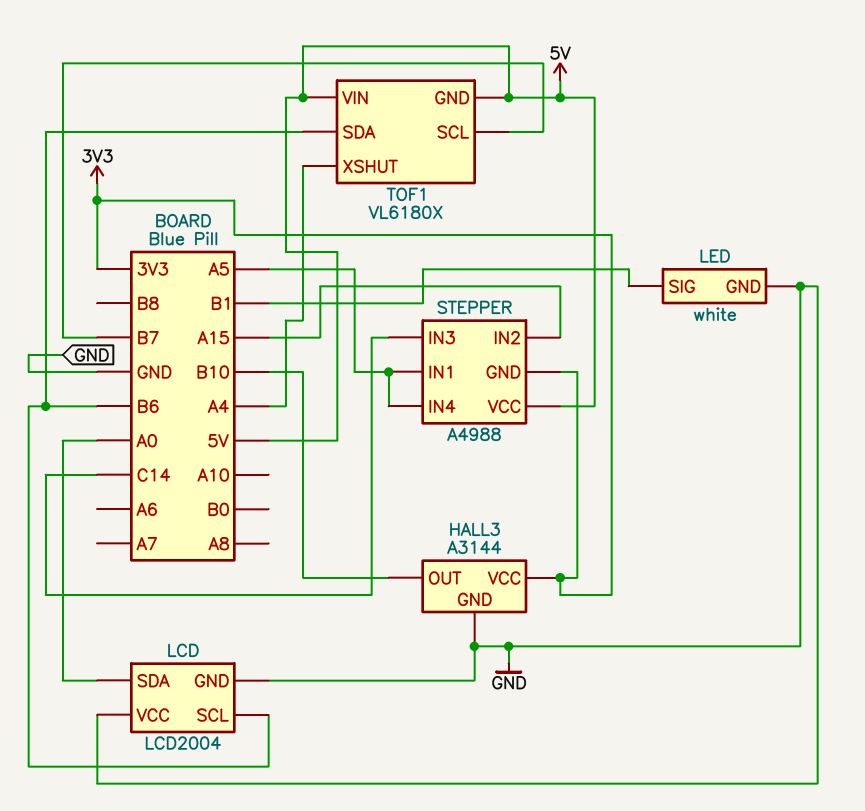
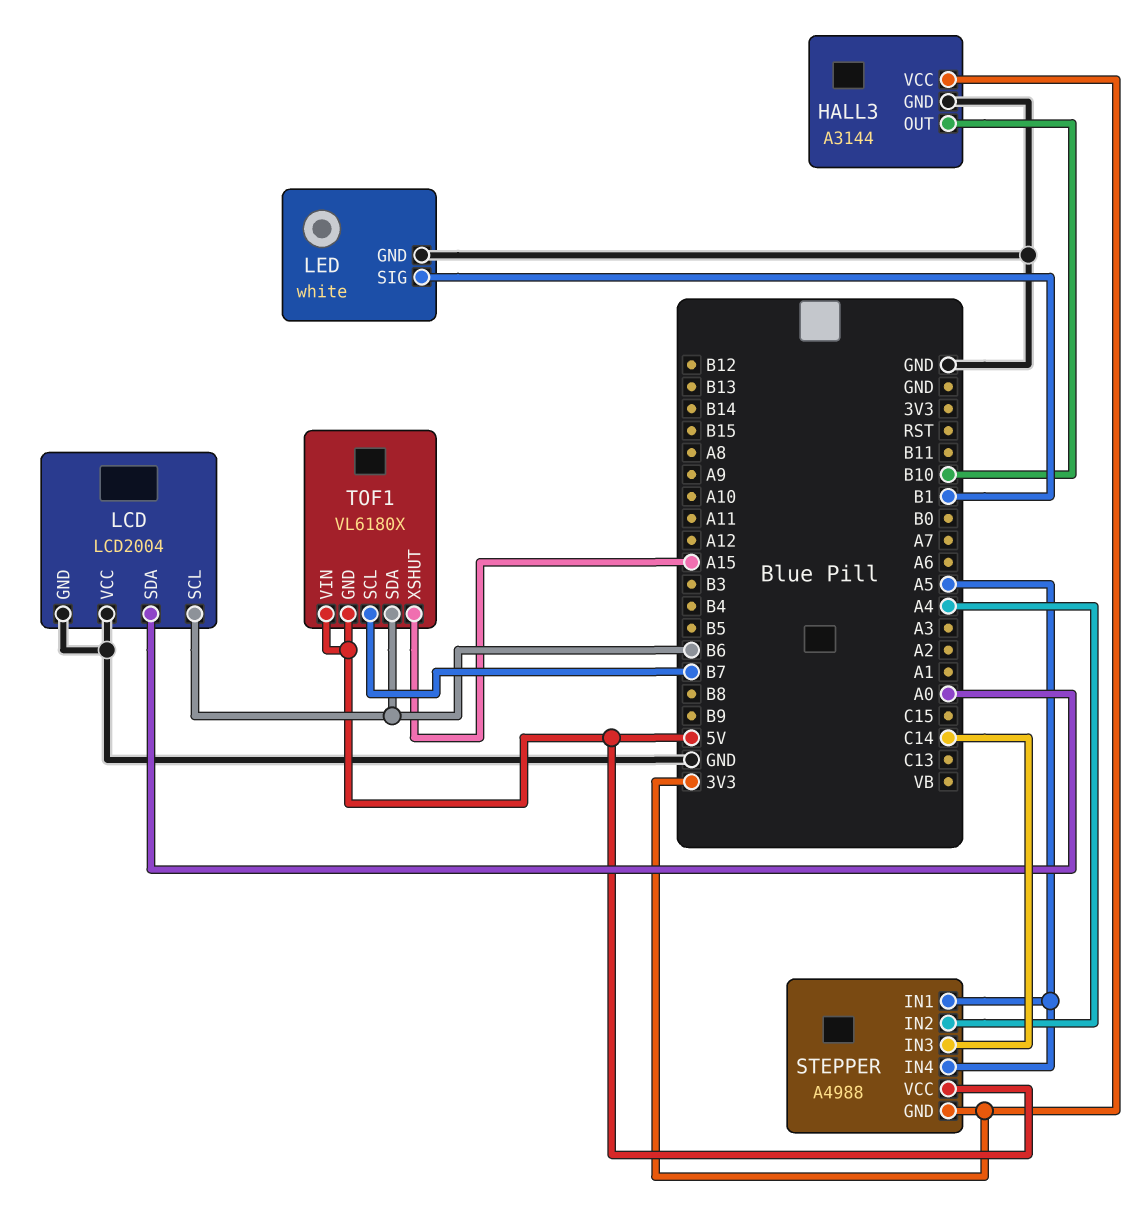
STEPPER pin IN2: A15 -> A4
TOF1 pin XSHUT: A4 -> A15

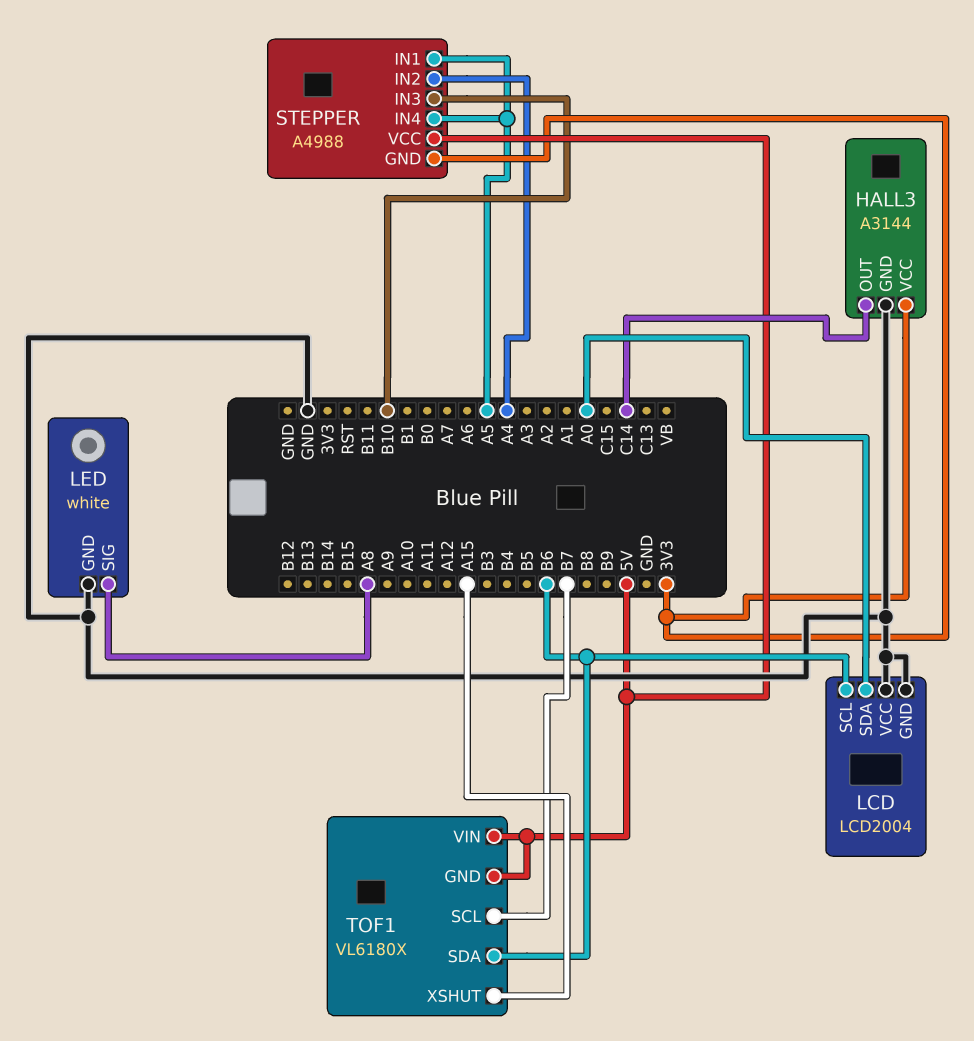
HALL3 pin OUT: B10 -> C14
LED pin SIG: B1 -> A8
STEPPER pin IN3: C14 -> B10

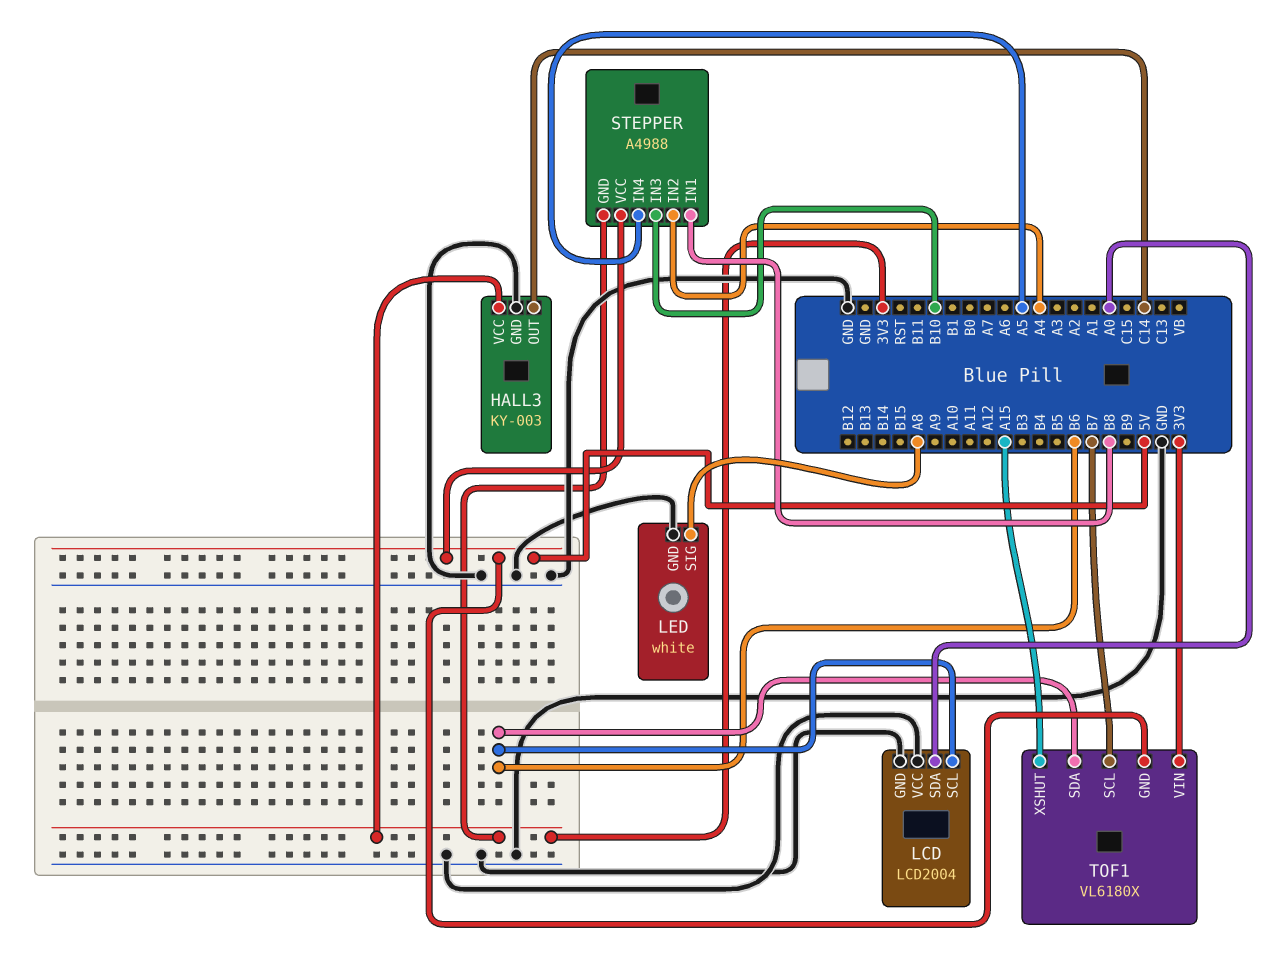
HALL3: A3144 -> KY-003
STEPPER pin IN1: A5 -> B8
TOF1 pin VIN: 5V -> 3V3

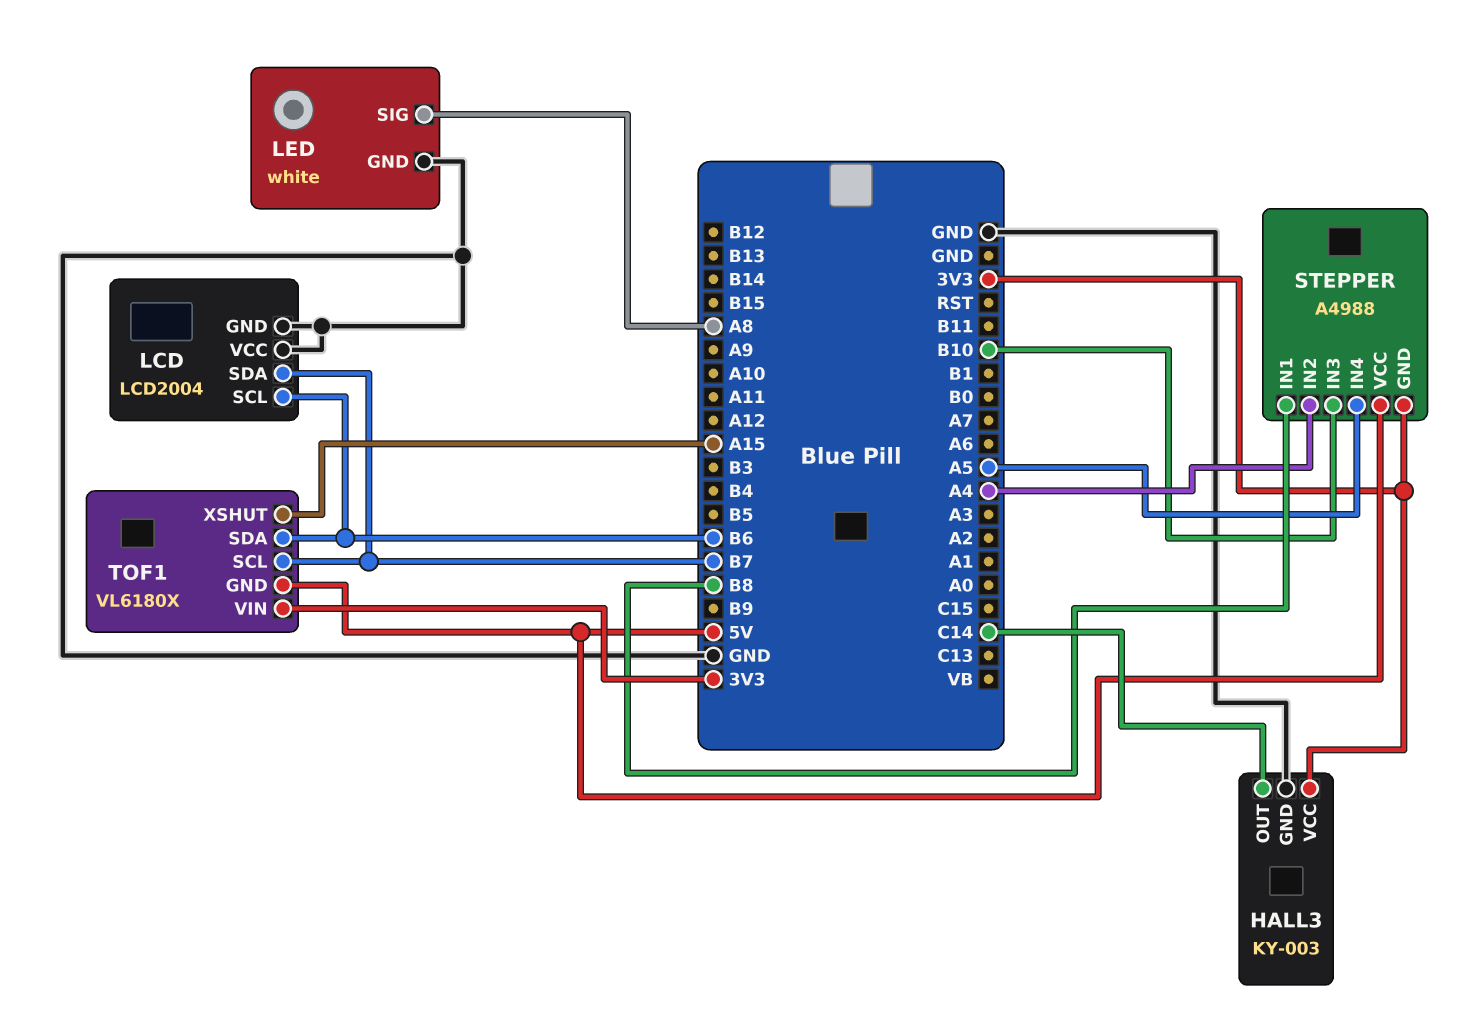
LCD pin SDA: A0 -> B7

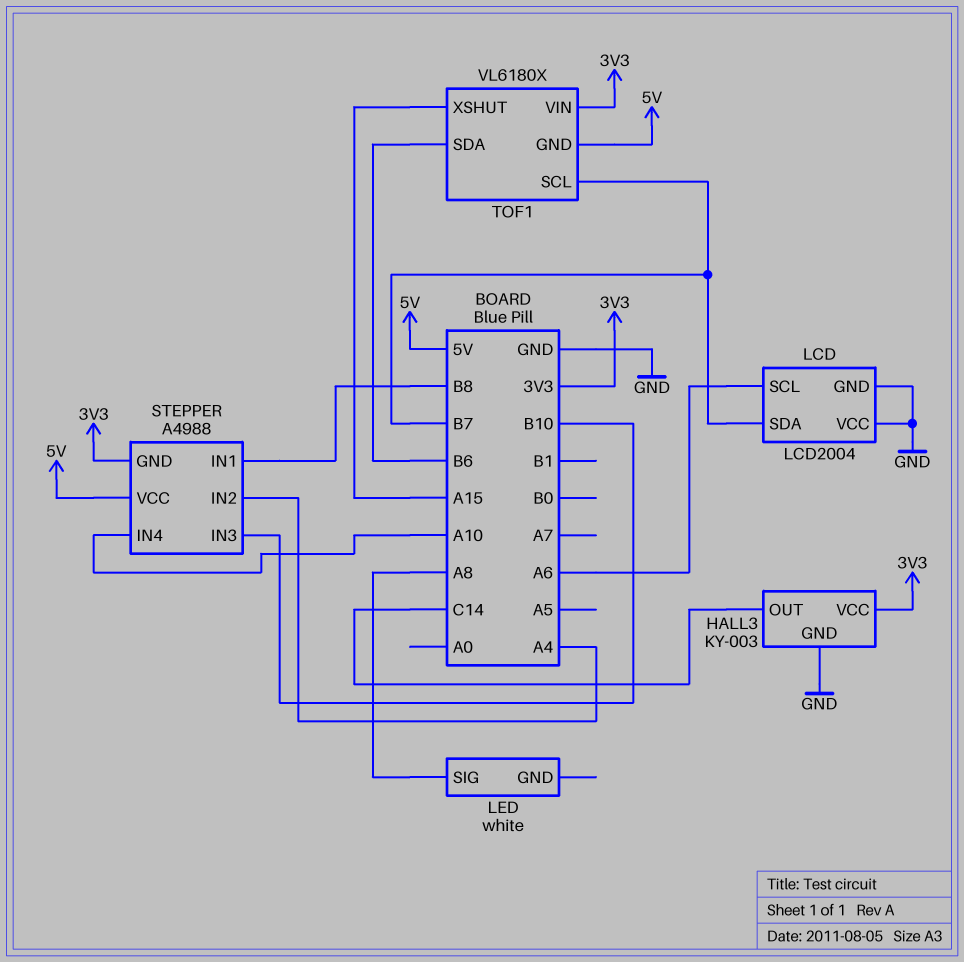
LCD pin SCL: B6 -> A6
LED pin GND: GND -> none
STEPPER pin IN4: A5 -> A10

